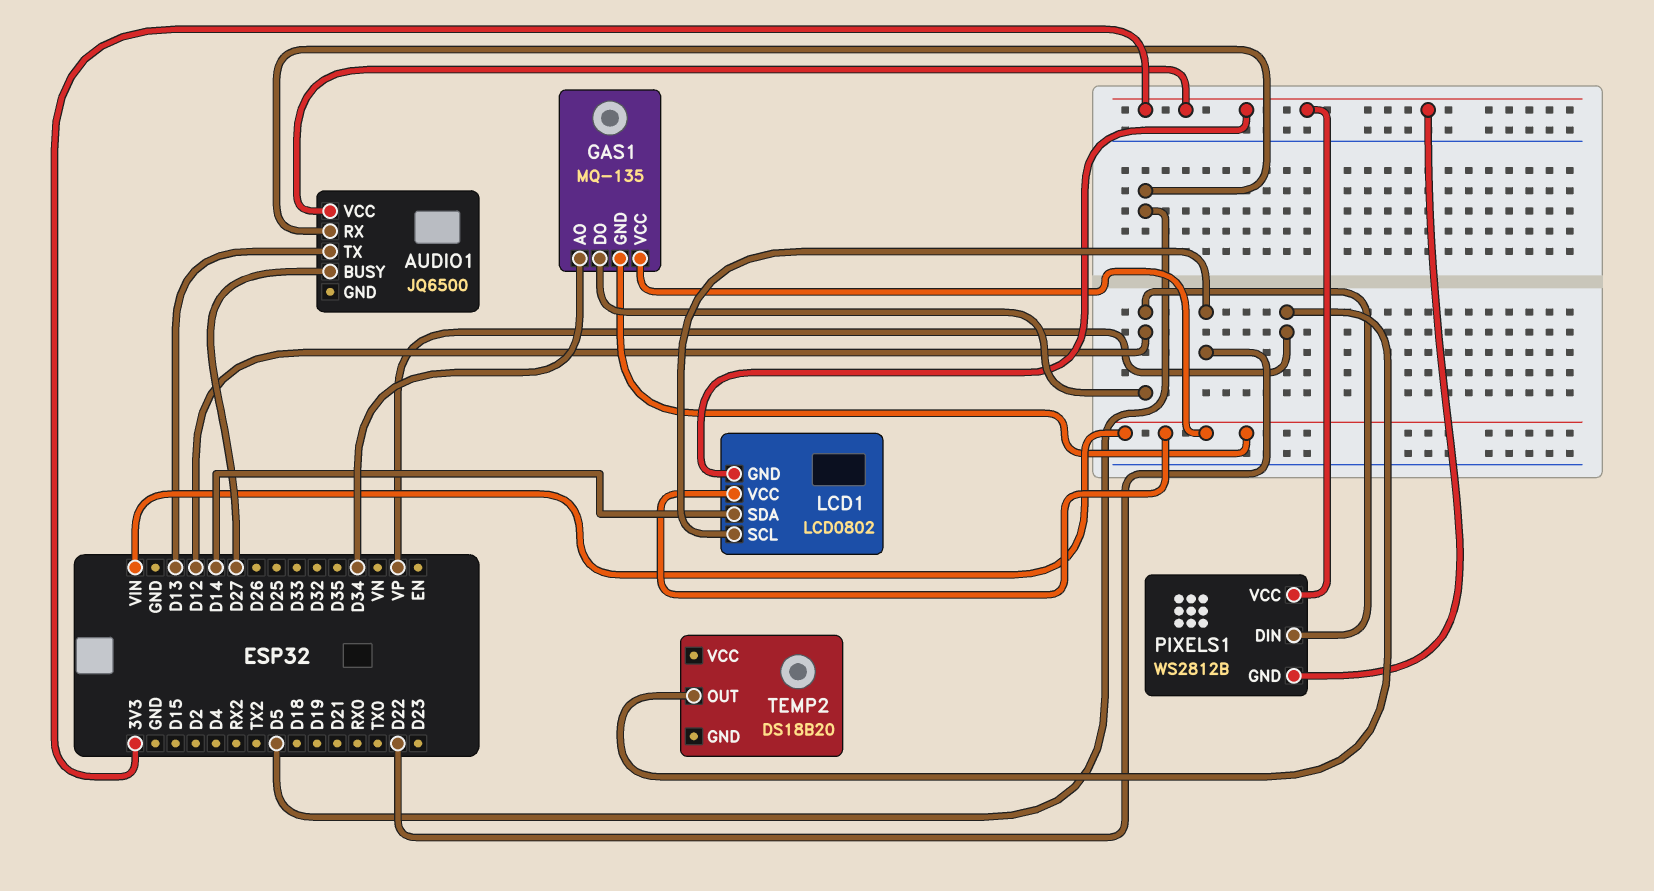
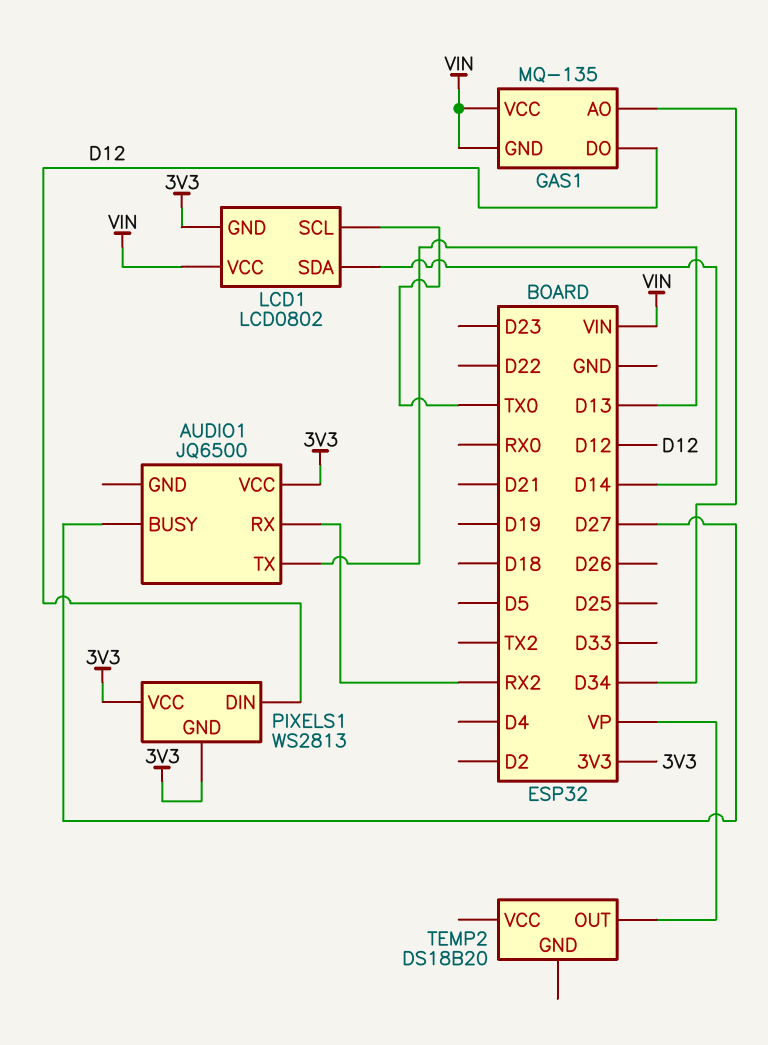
AUDIO1 pin RX: D5 -> RX2
LCD1 pin SCL: D22 -> TX0
PIXELS1: WS2812B -> WS2813

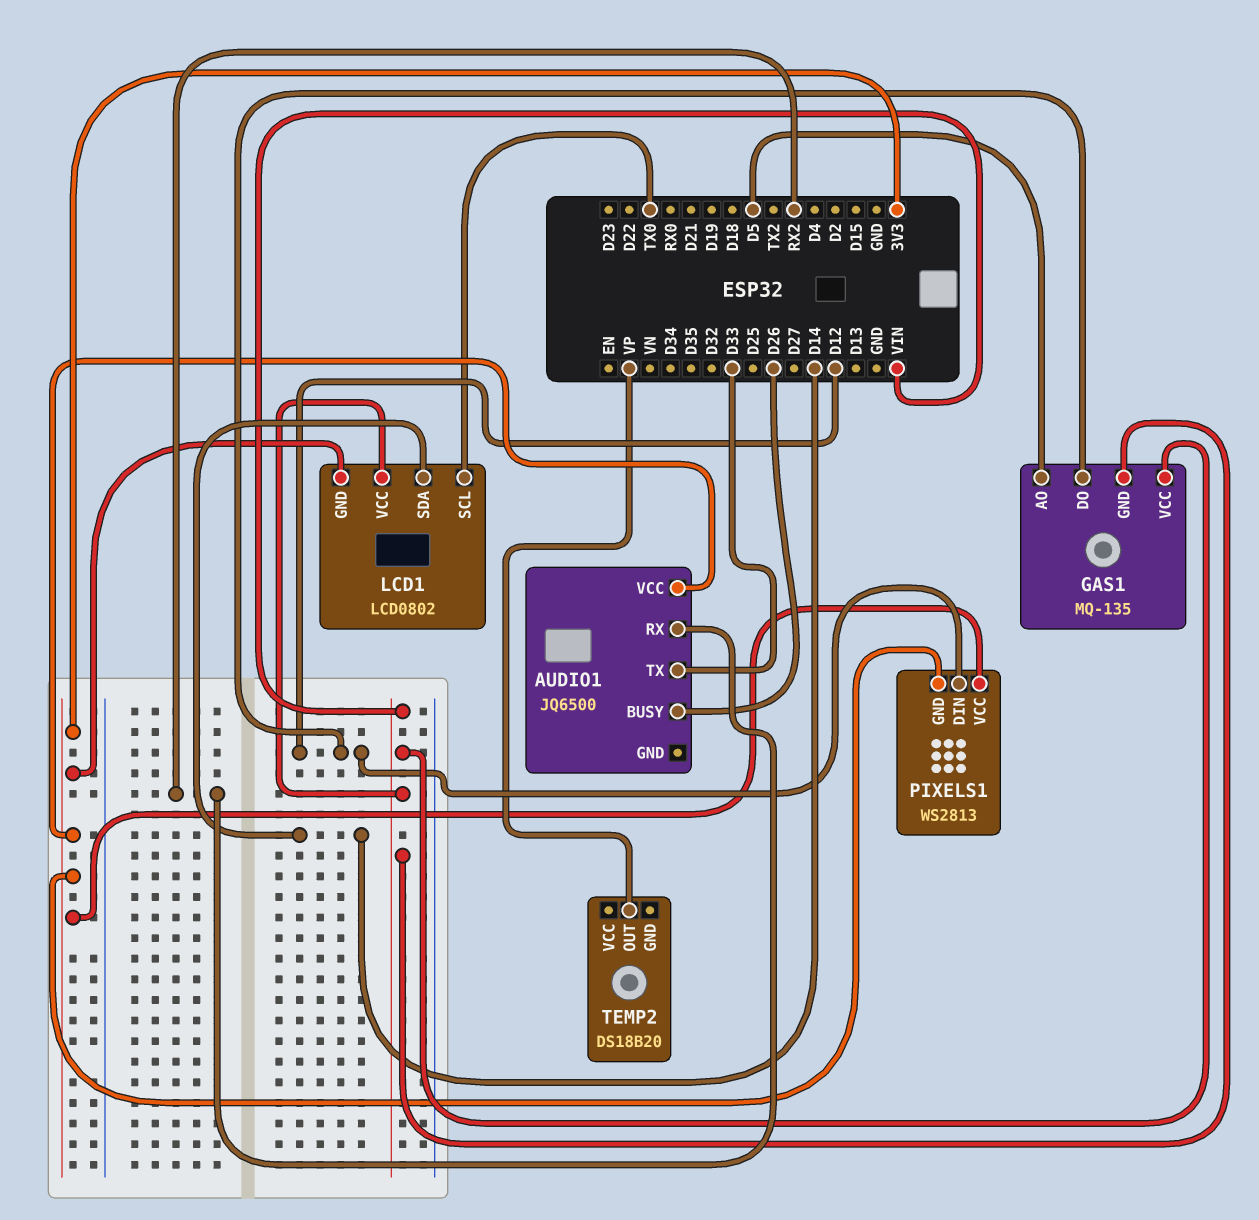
AUDIO1 pin BUSY: D27 -> D26
AUDIO1 pin TX: D13 -> D33
GAS1 pin AO: D34 -> D5

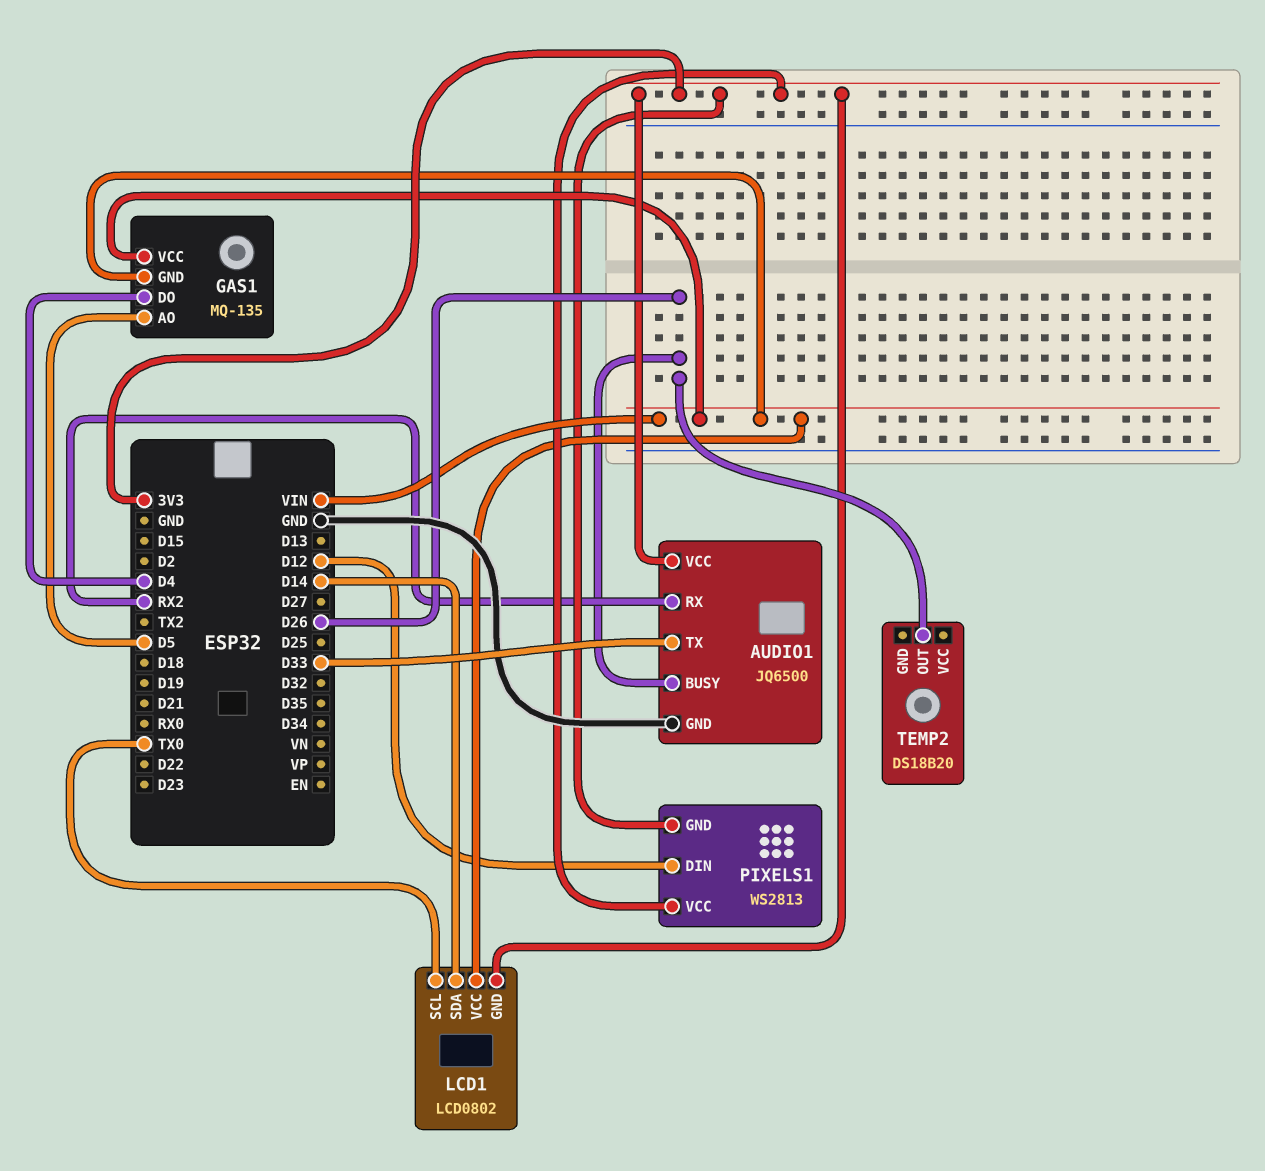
AUDIO1 pin GND: none -> GND
GAS1 pin DO: D12 -> D4
TEMP2 pin OUT: VP -> D26

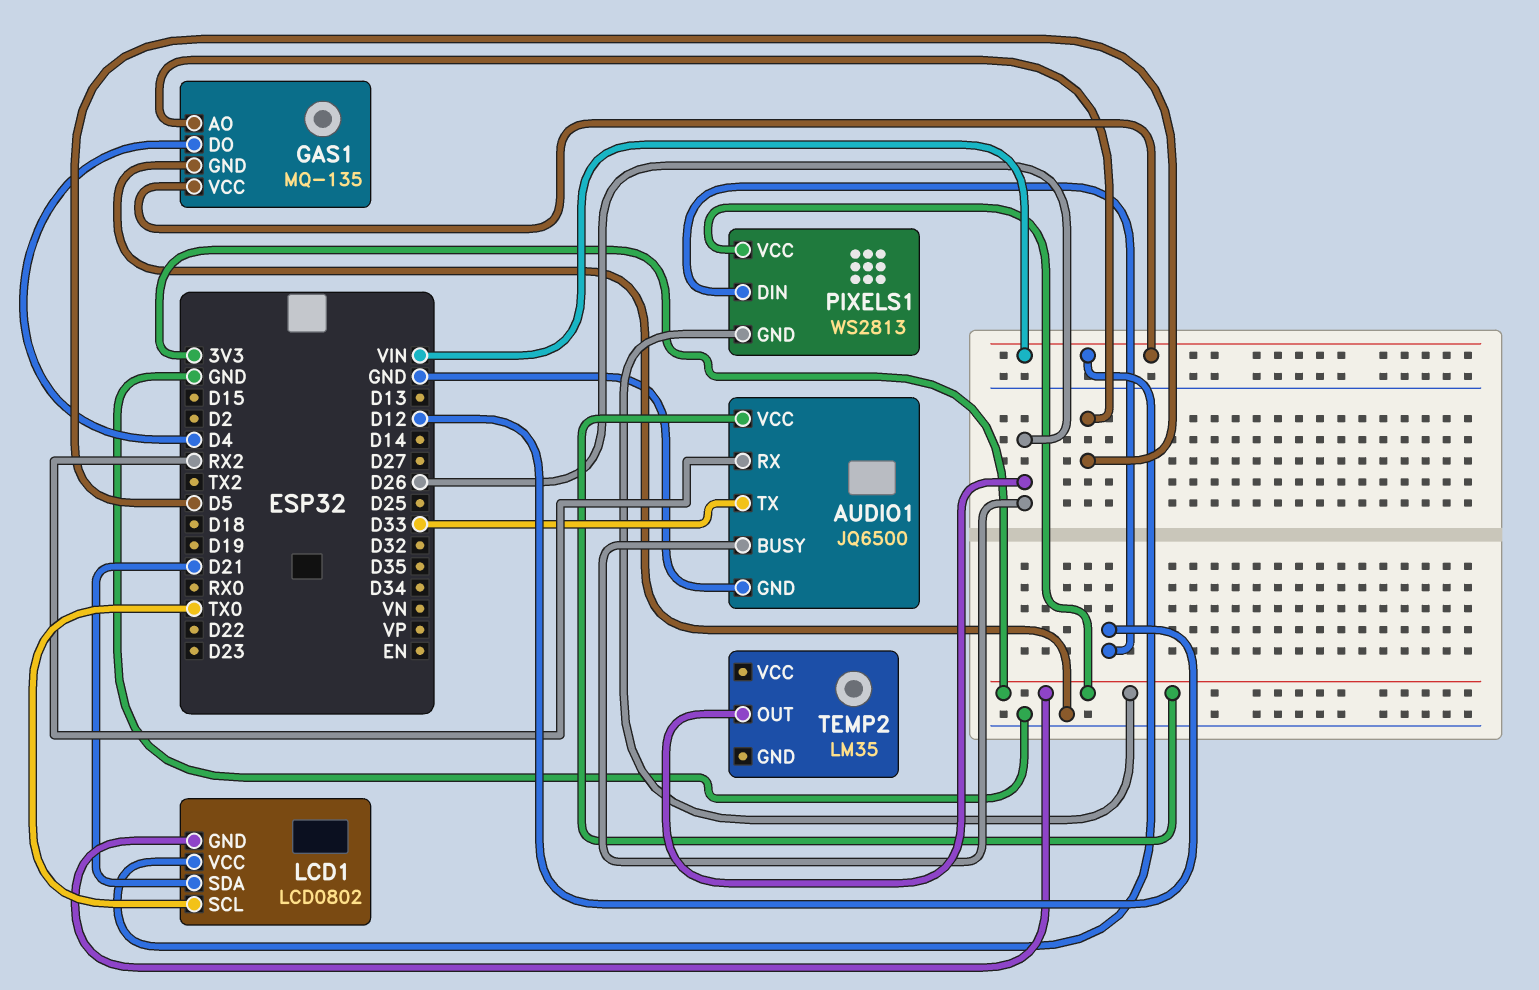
GAS1 pin GND: VIN -> GND
LCD1 pin SDA: D14 -> D21
TEMP2: DS18B20 -> LM35

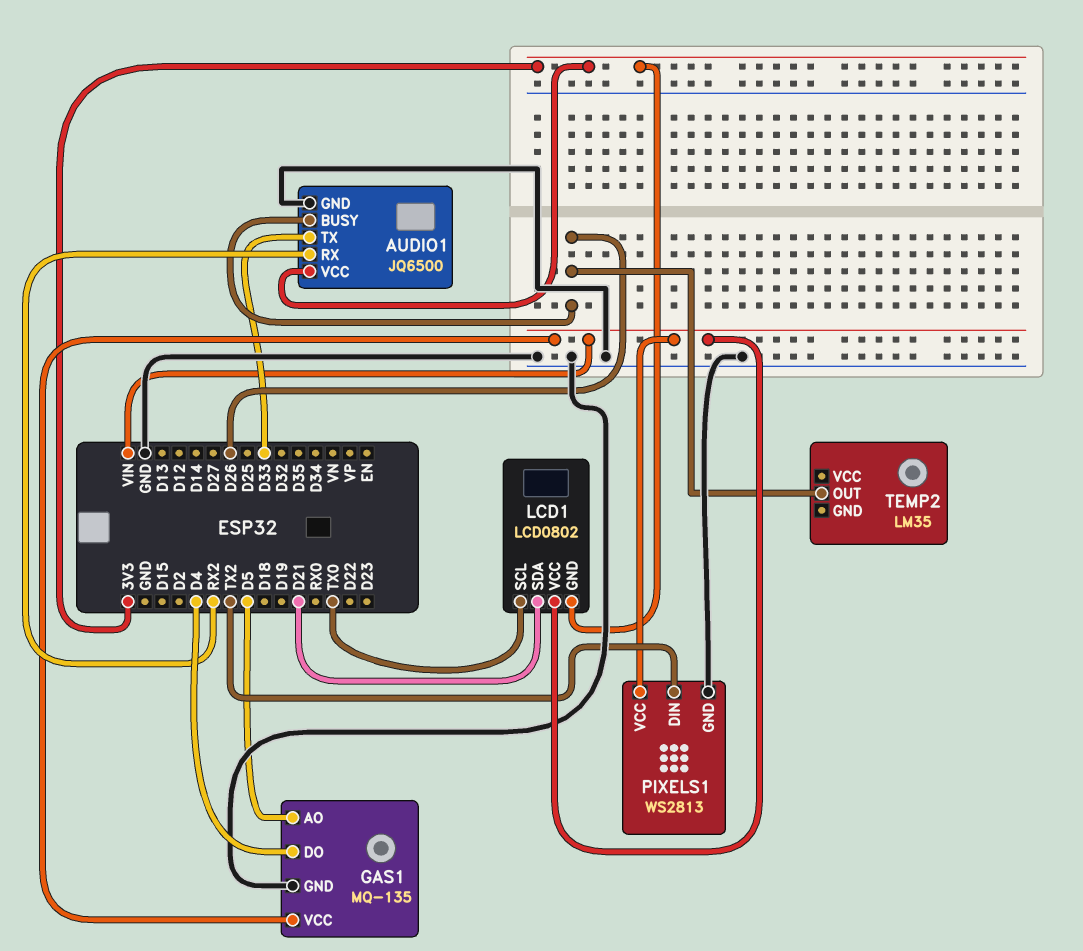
PIXELS1 pin DIN: D12 -> TX2
PIXELS1 pin GND: 3V3 -> GND
PIXELS1 pin VCC: 3V3 -> VIN

